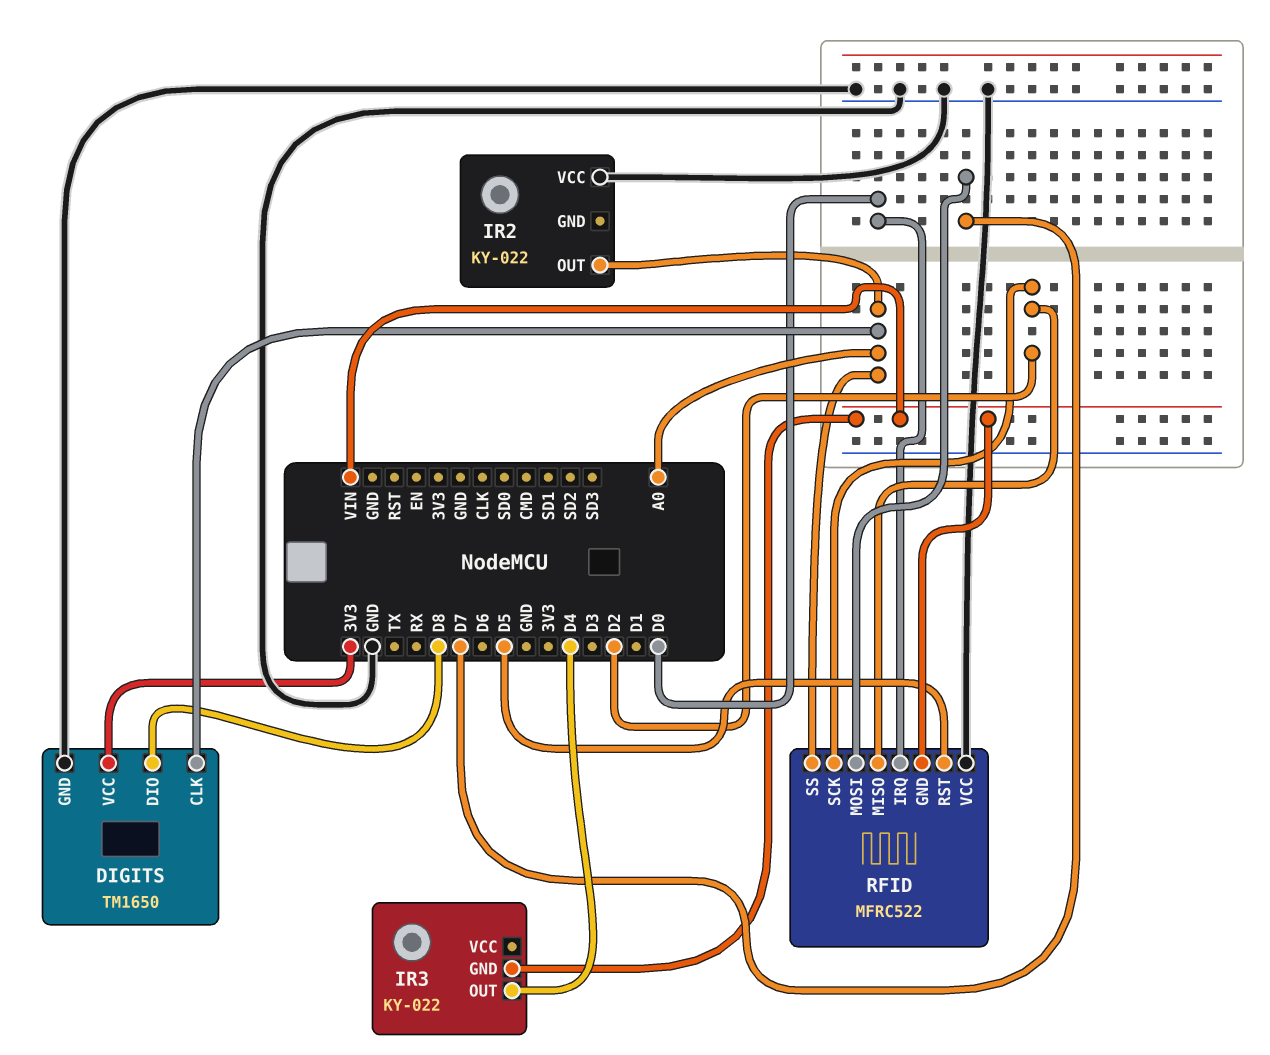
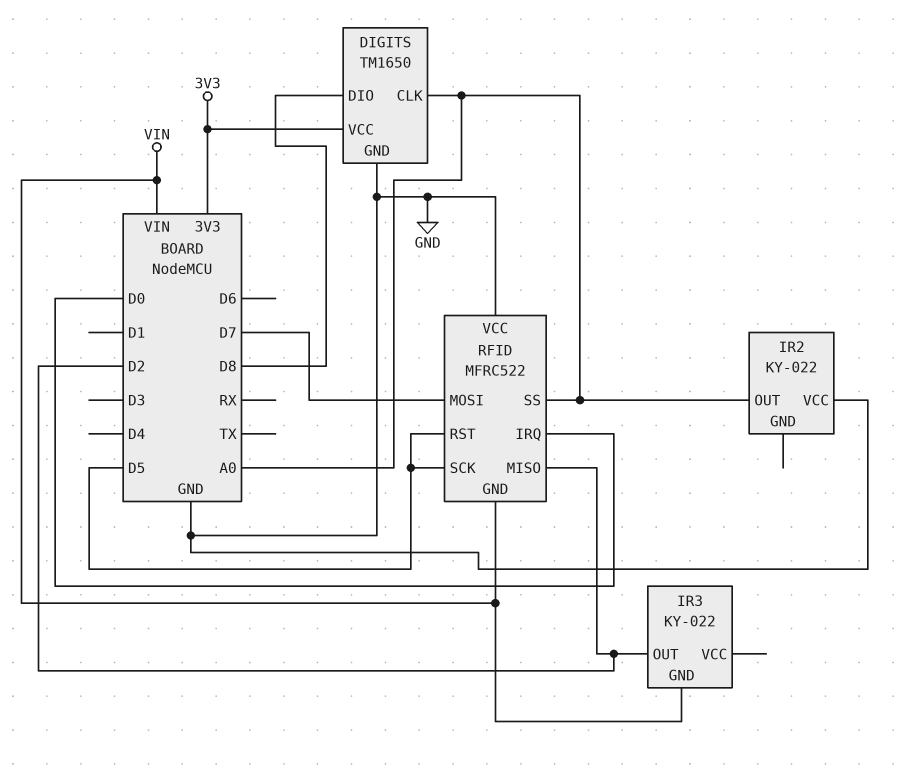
IR3 pin OUT: D4 -> D2
RFID pin SCK: D2 -> D5

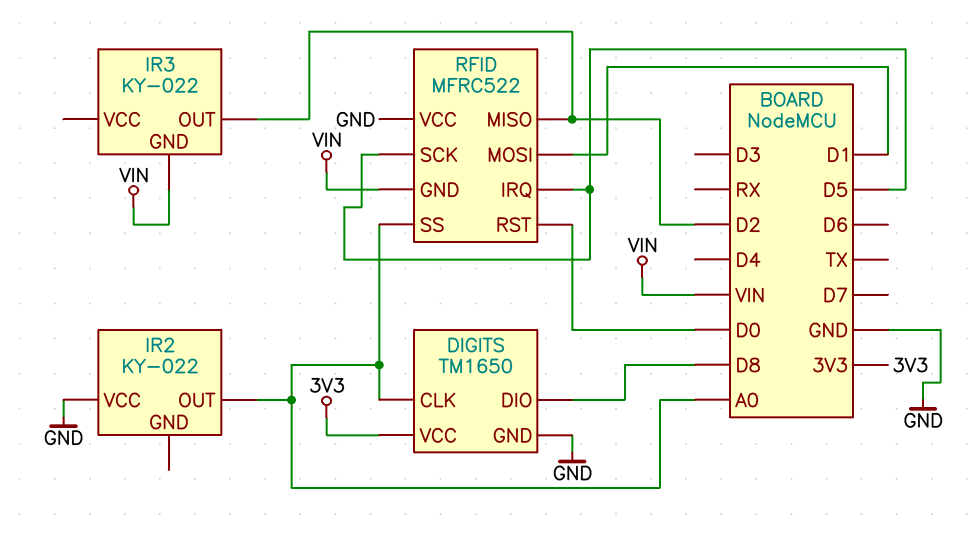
RFID pin IRQ: D0 -> D5
RFID pin MOSI: D7 -> D1
RFID pin RST: D5 -> D0

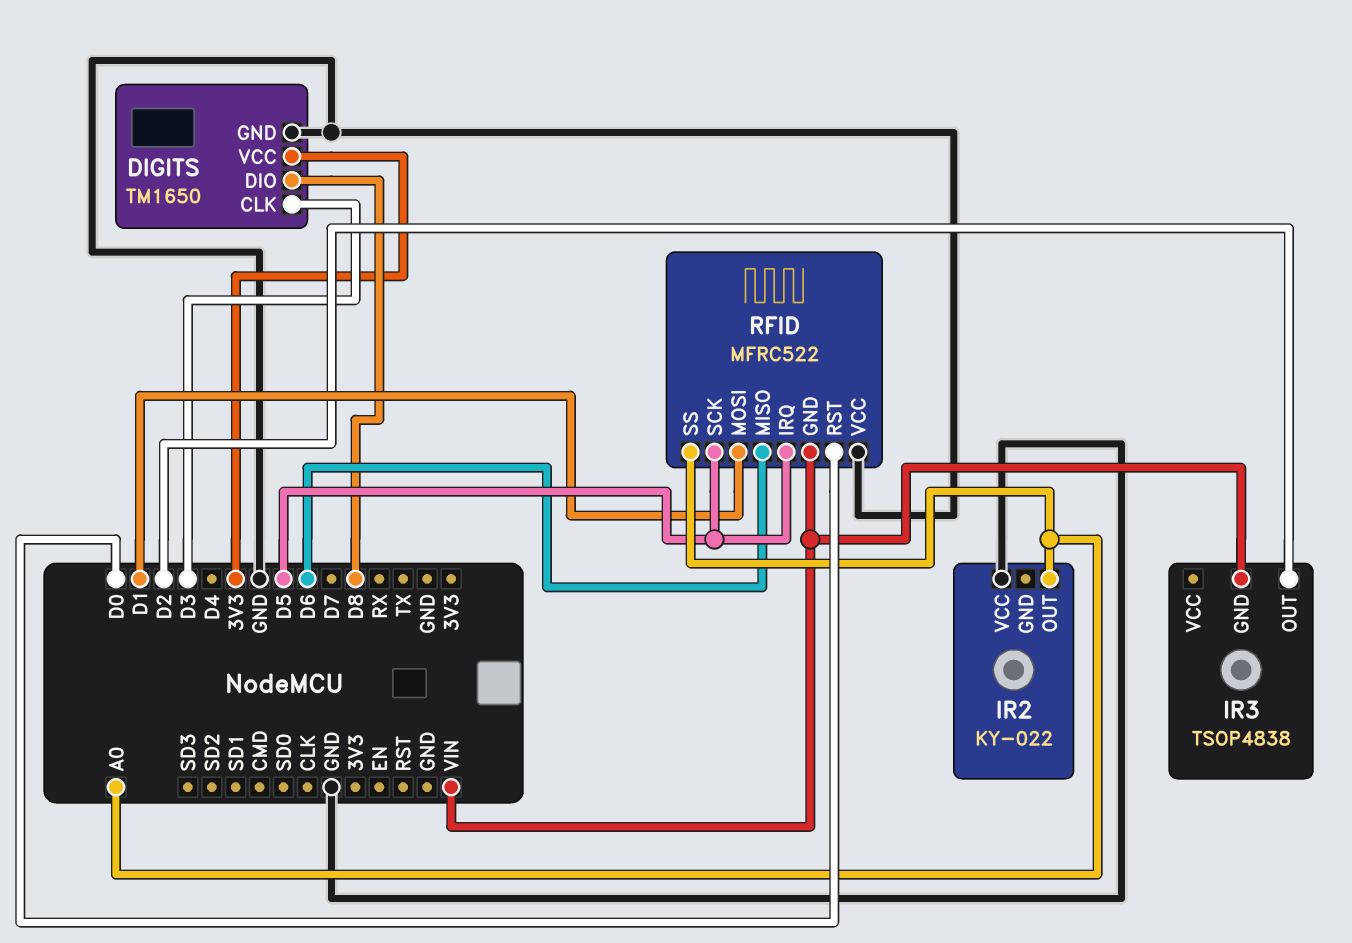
DIGITS pin CLK: A0 -> D3
IR3: KY-022 -> TSOP4838
RFID pin MISO: D2 -> D6

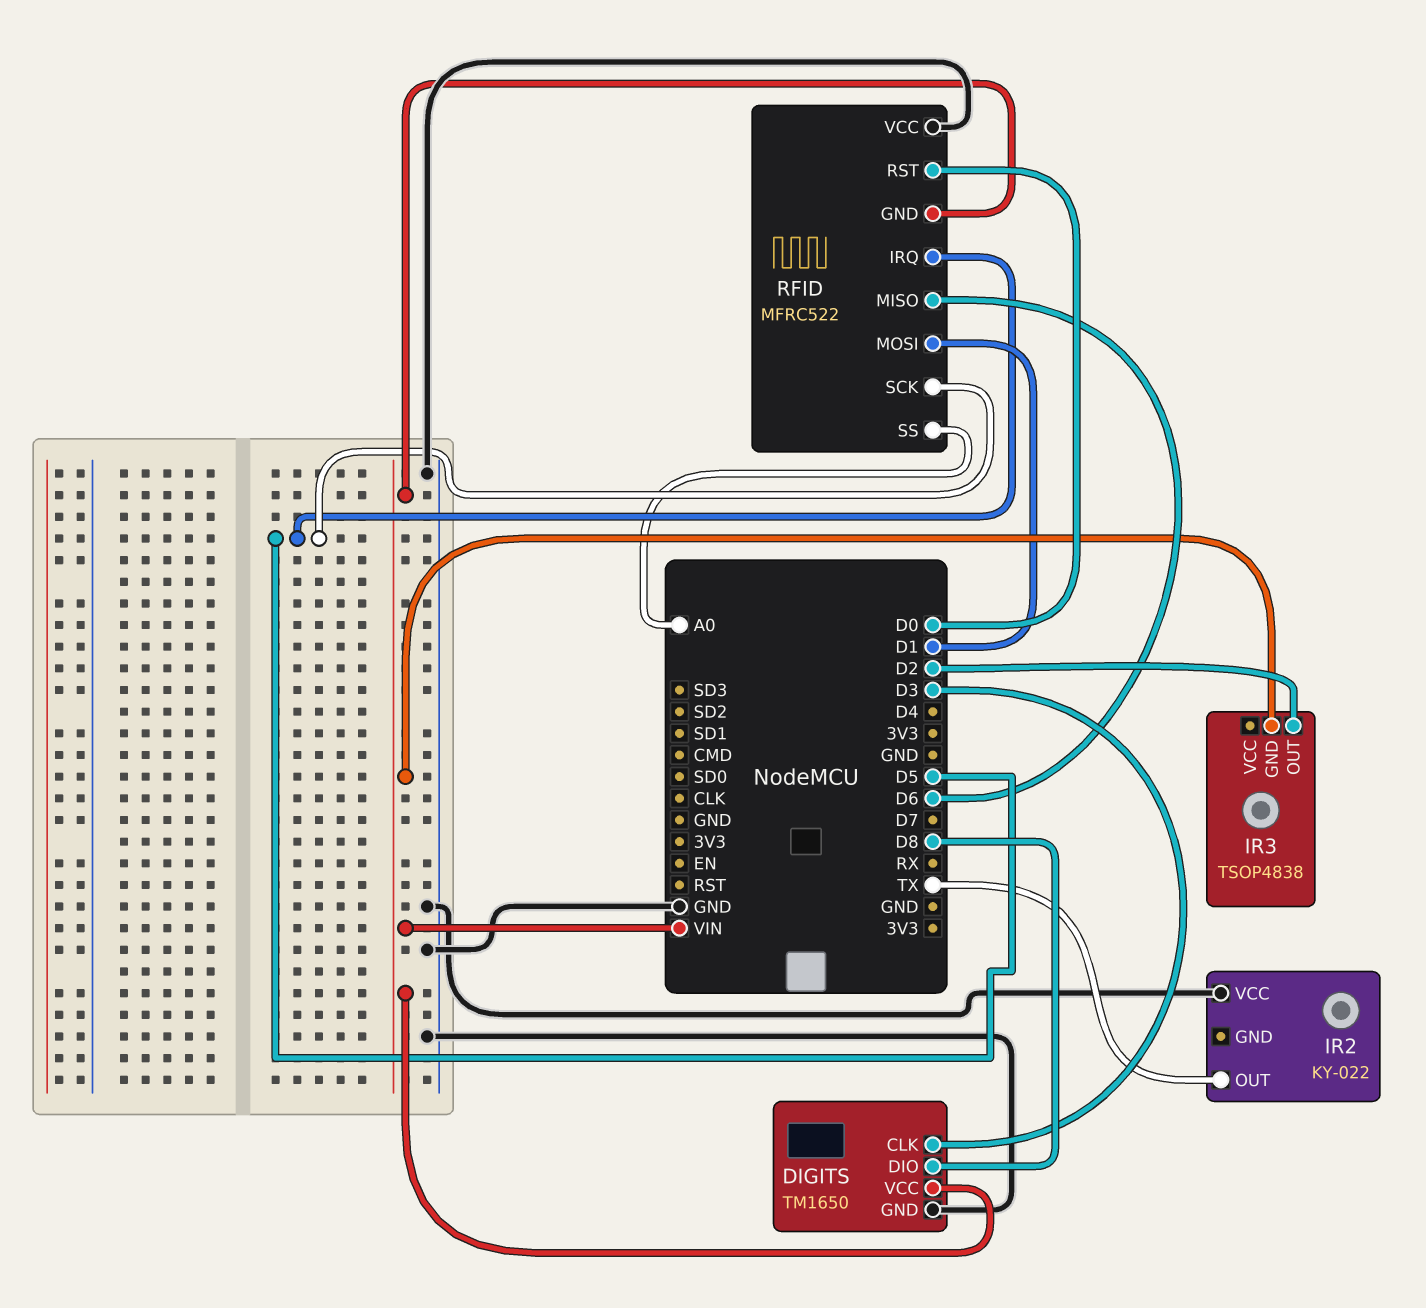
DIGITS pin VCC: 3V3 -> VIN
IR2 pin OUT: A0 -> TX

